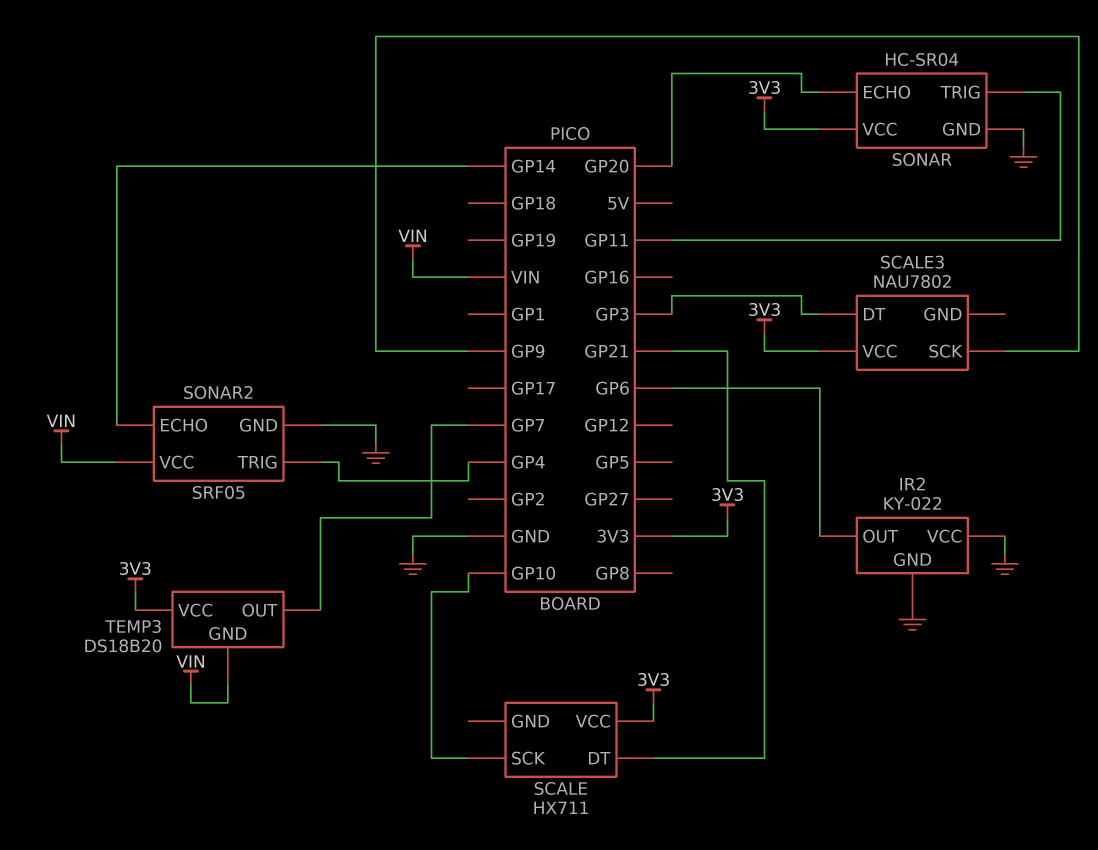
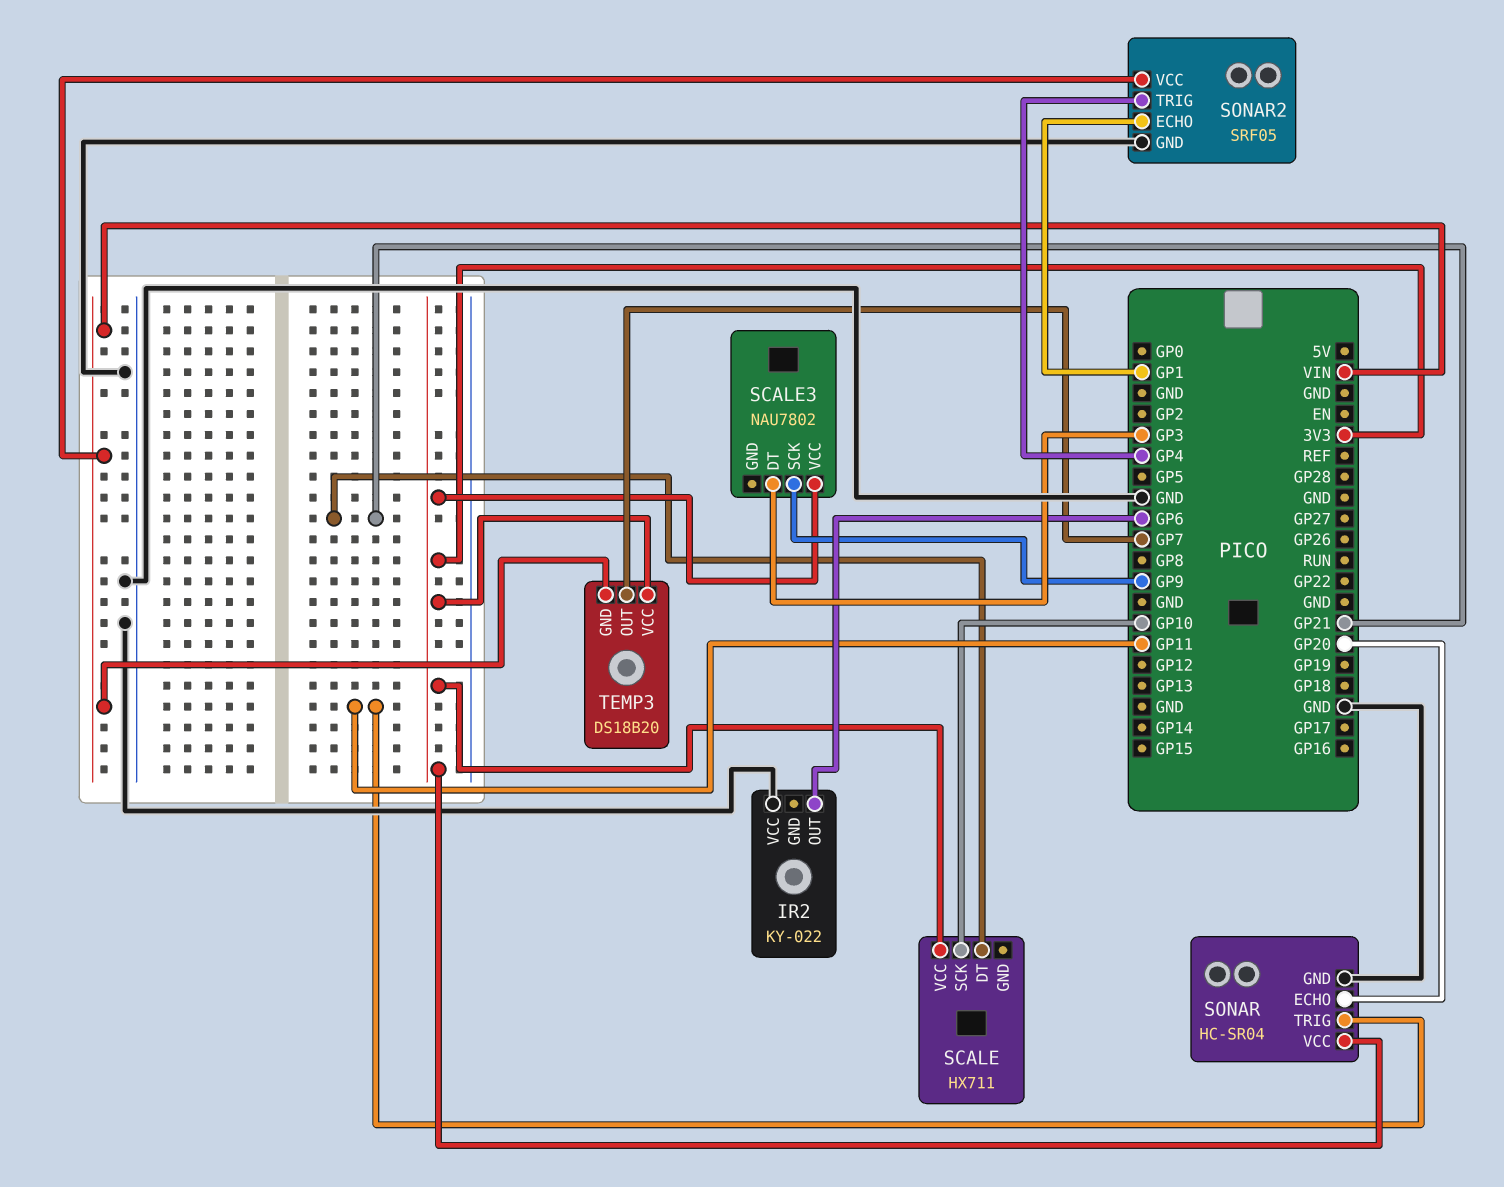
IR2 pin GND: GND -> none
SONAR2 pin ECHO: GP14 -> GP1

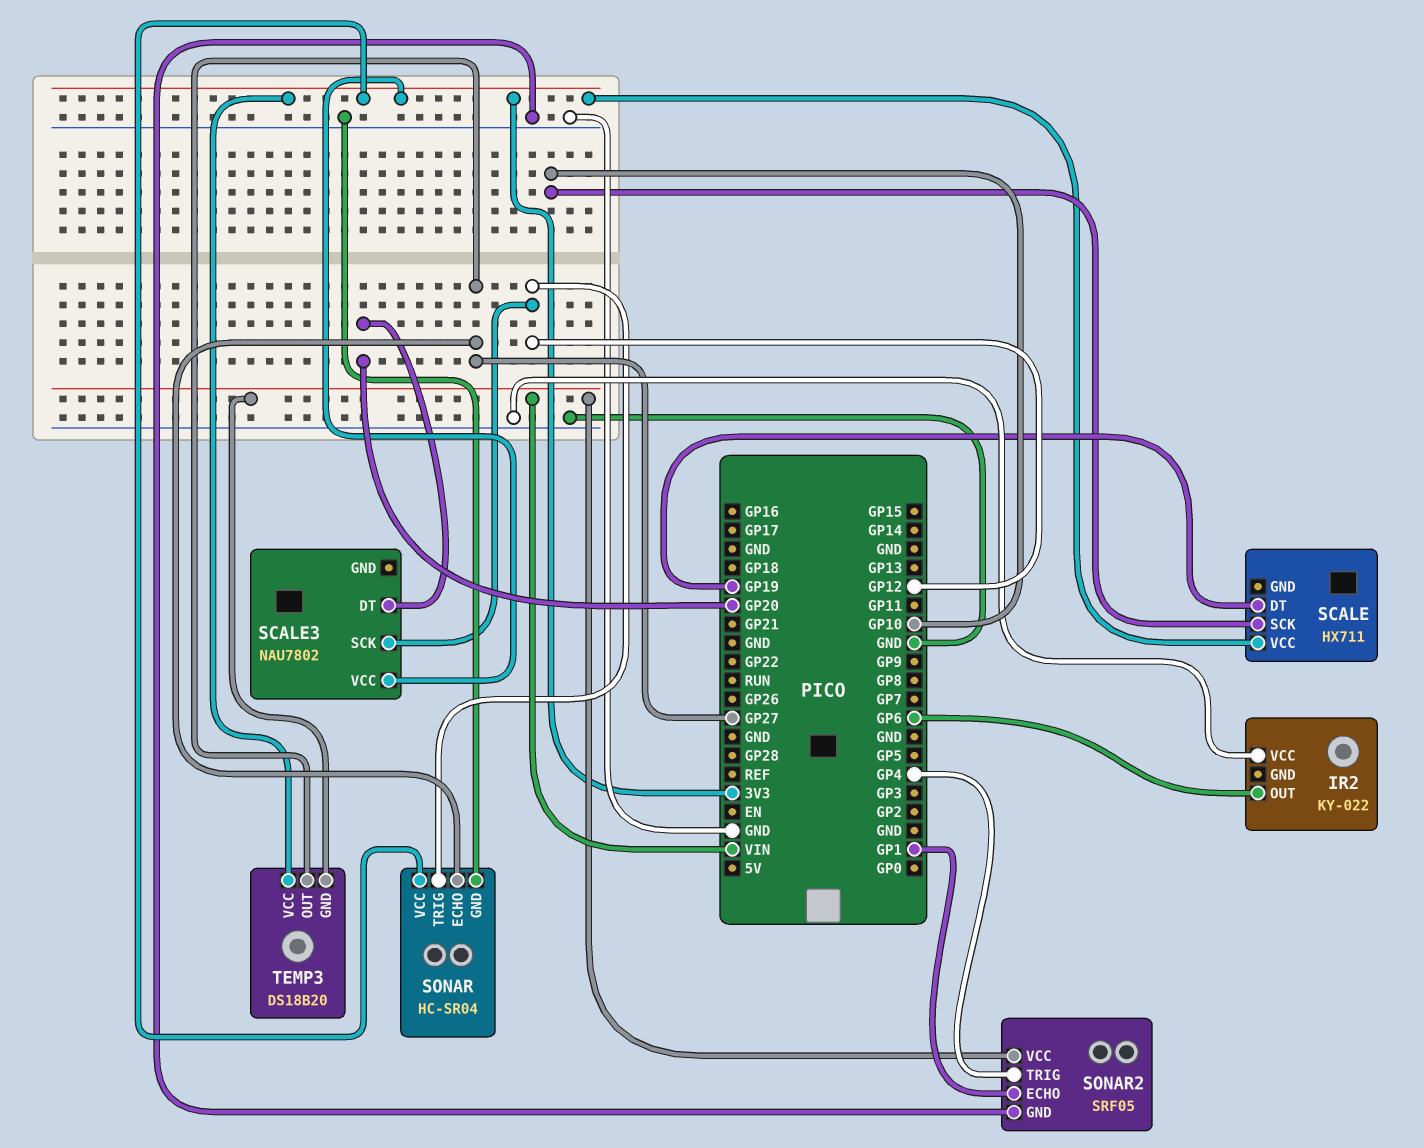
SCALE pin DT: GP21 -> GP19
SCALE3 pin DT: GP3 -> GP20
SCALE3 pin SCK: GP9 -> GP12
SONAR pin ECHO: GP20 -> GP27
SONAR pin TRIG: GP11 -> GP12
TEMP3 pin OUT: GP7 -> GP27

